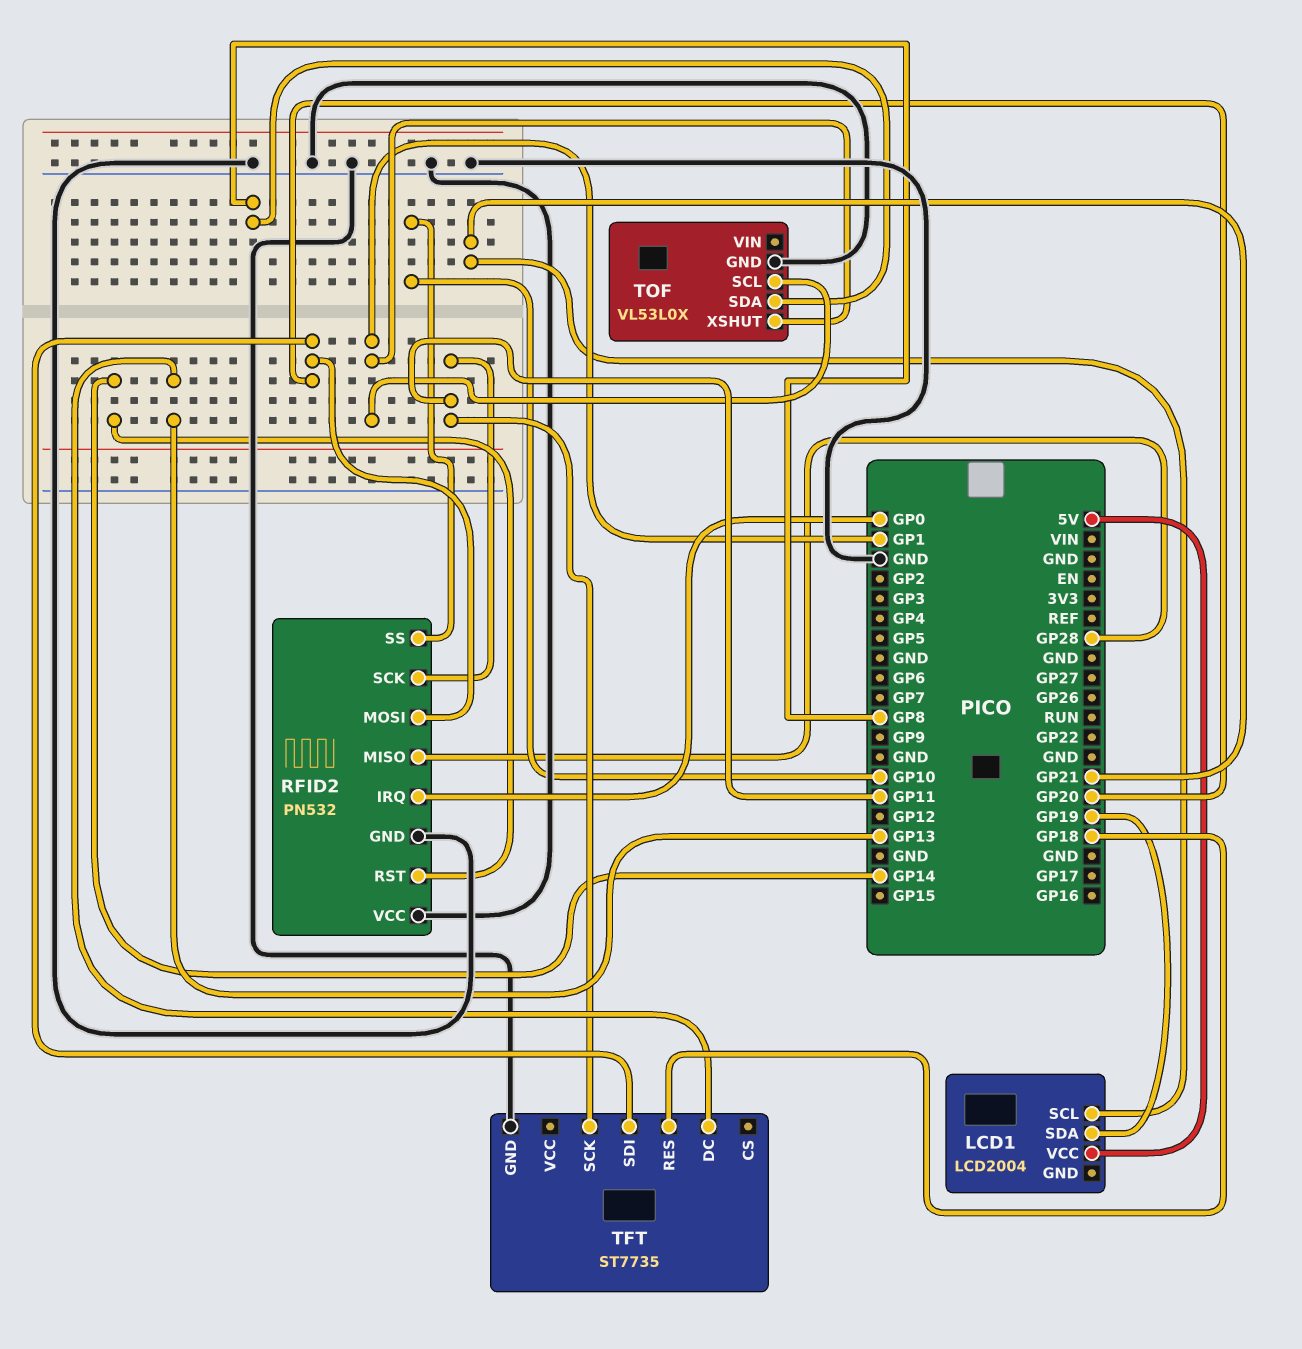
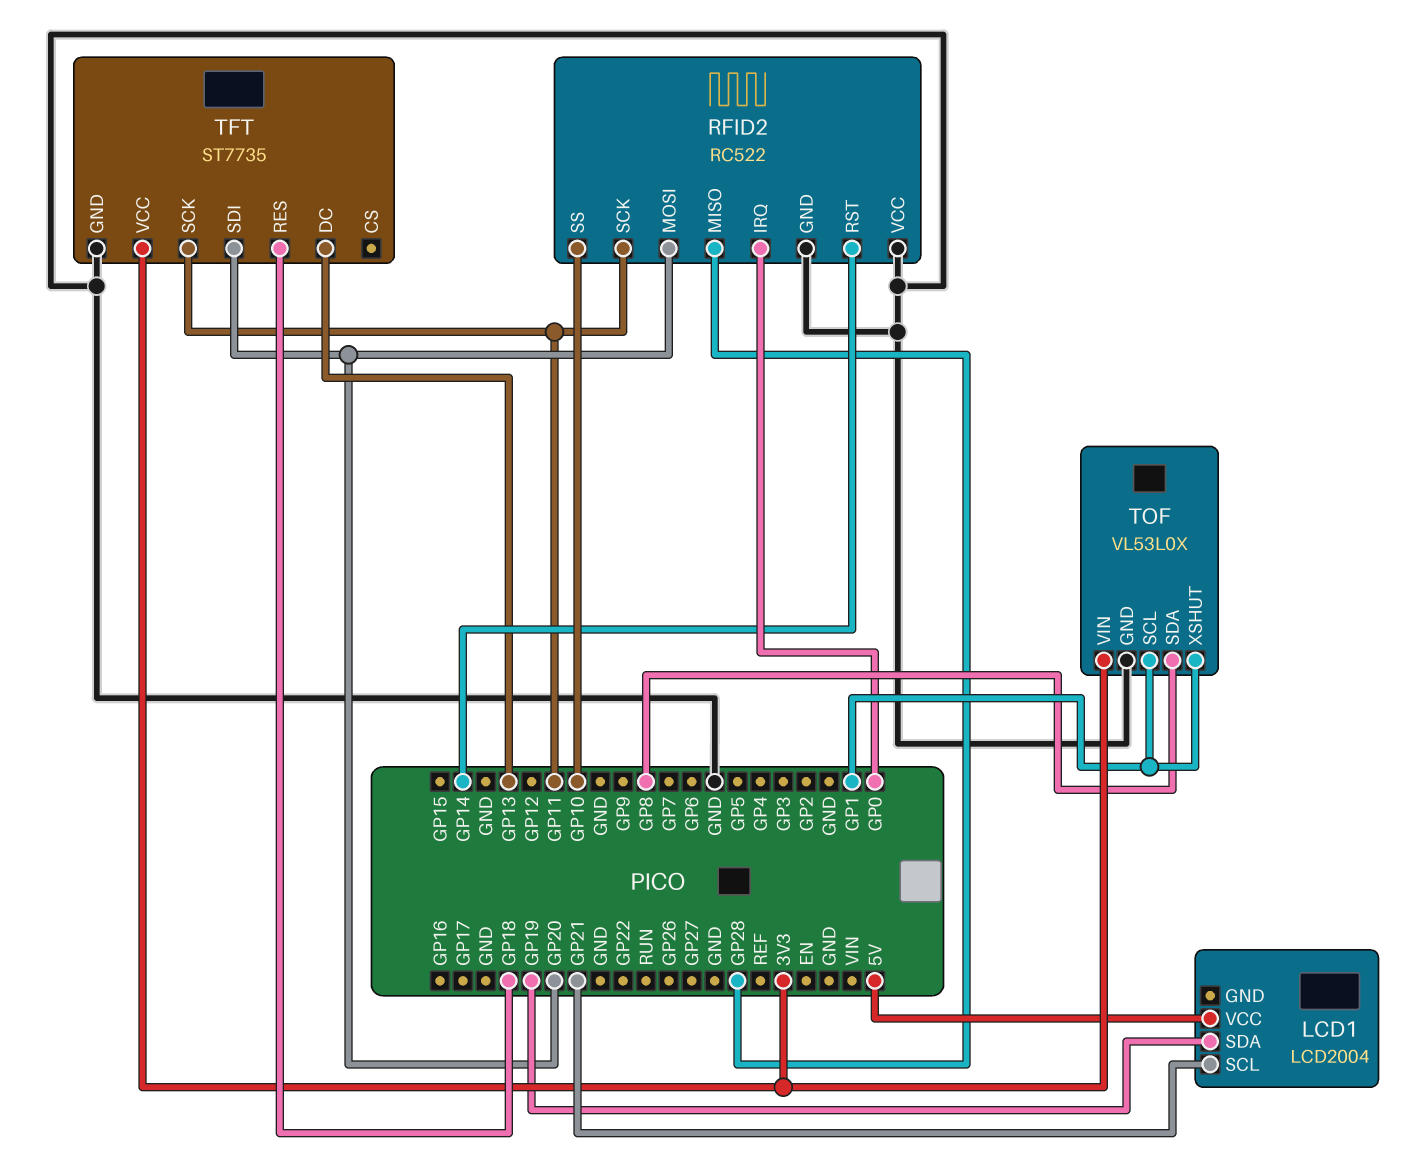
RFID2: PN532 -> RC522
TFT pin VCC: none -> 3V3
TOF pin VIN: none -> 3V3

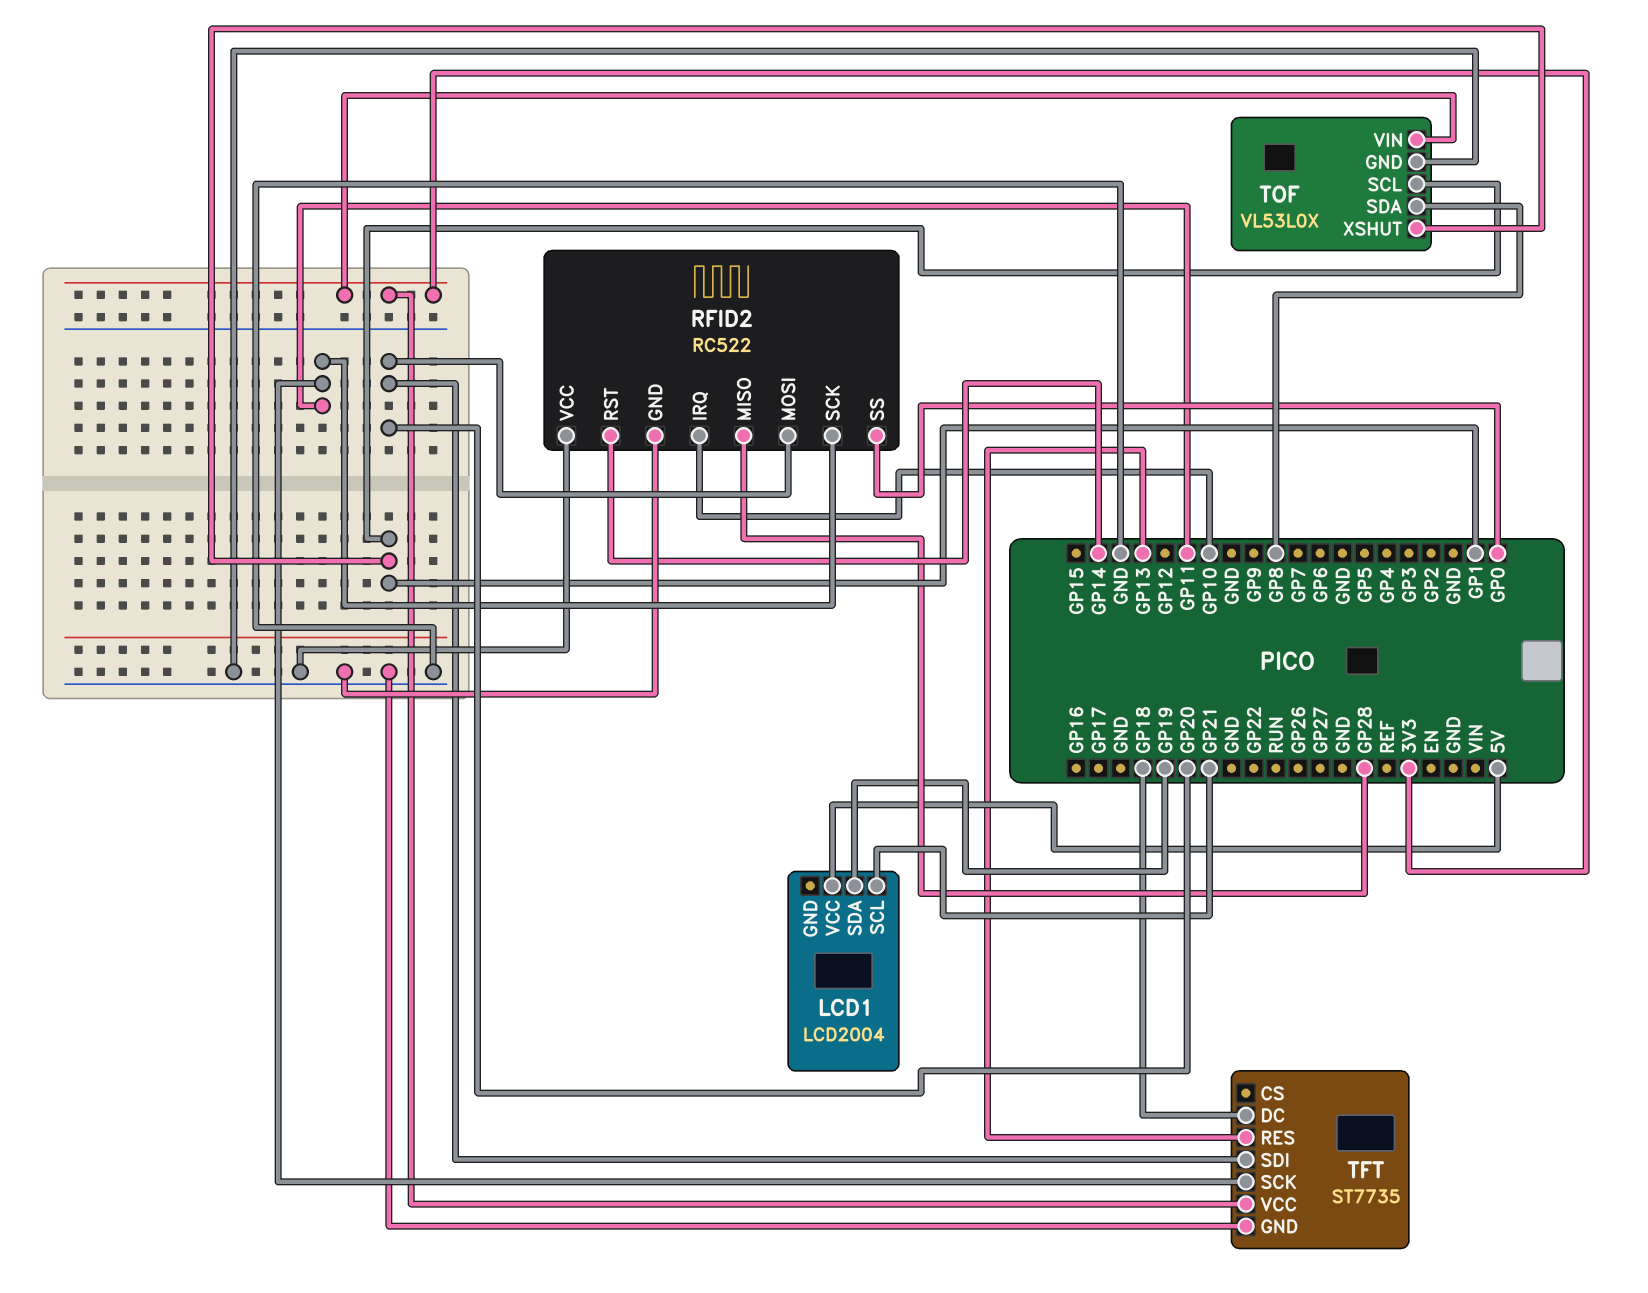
RFID2 pin IRQ: GP0 -> GP10
RFID2 pin SS: GP10 -> GP0
TFT pin DC: GP13 -> GP18
TFT pin RES: GP18 -> GP13

